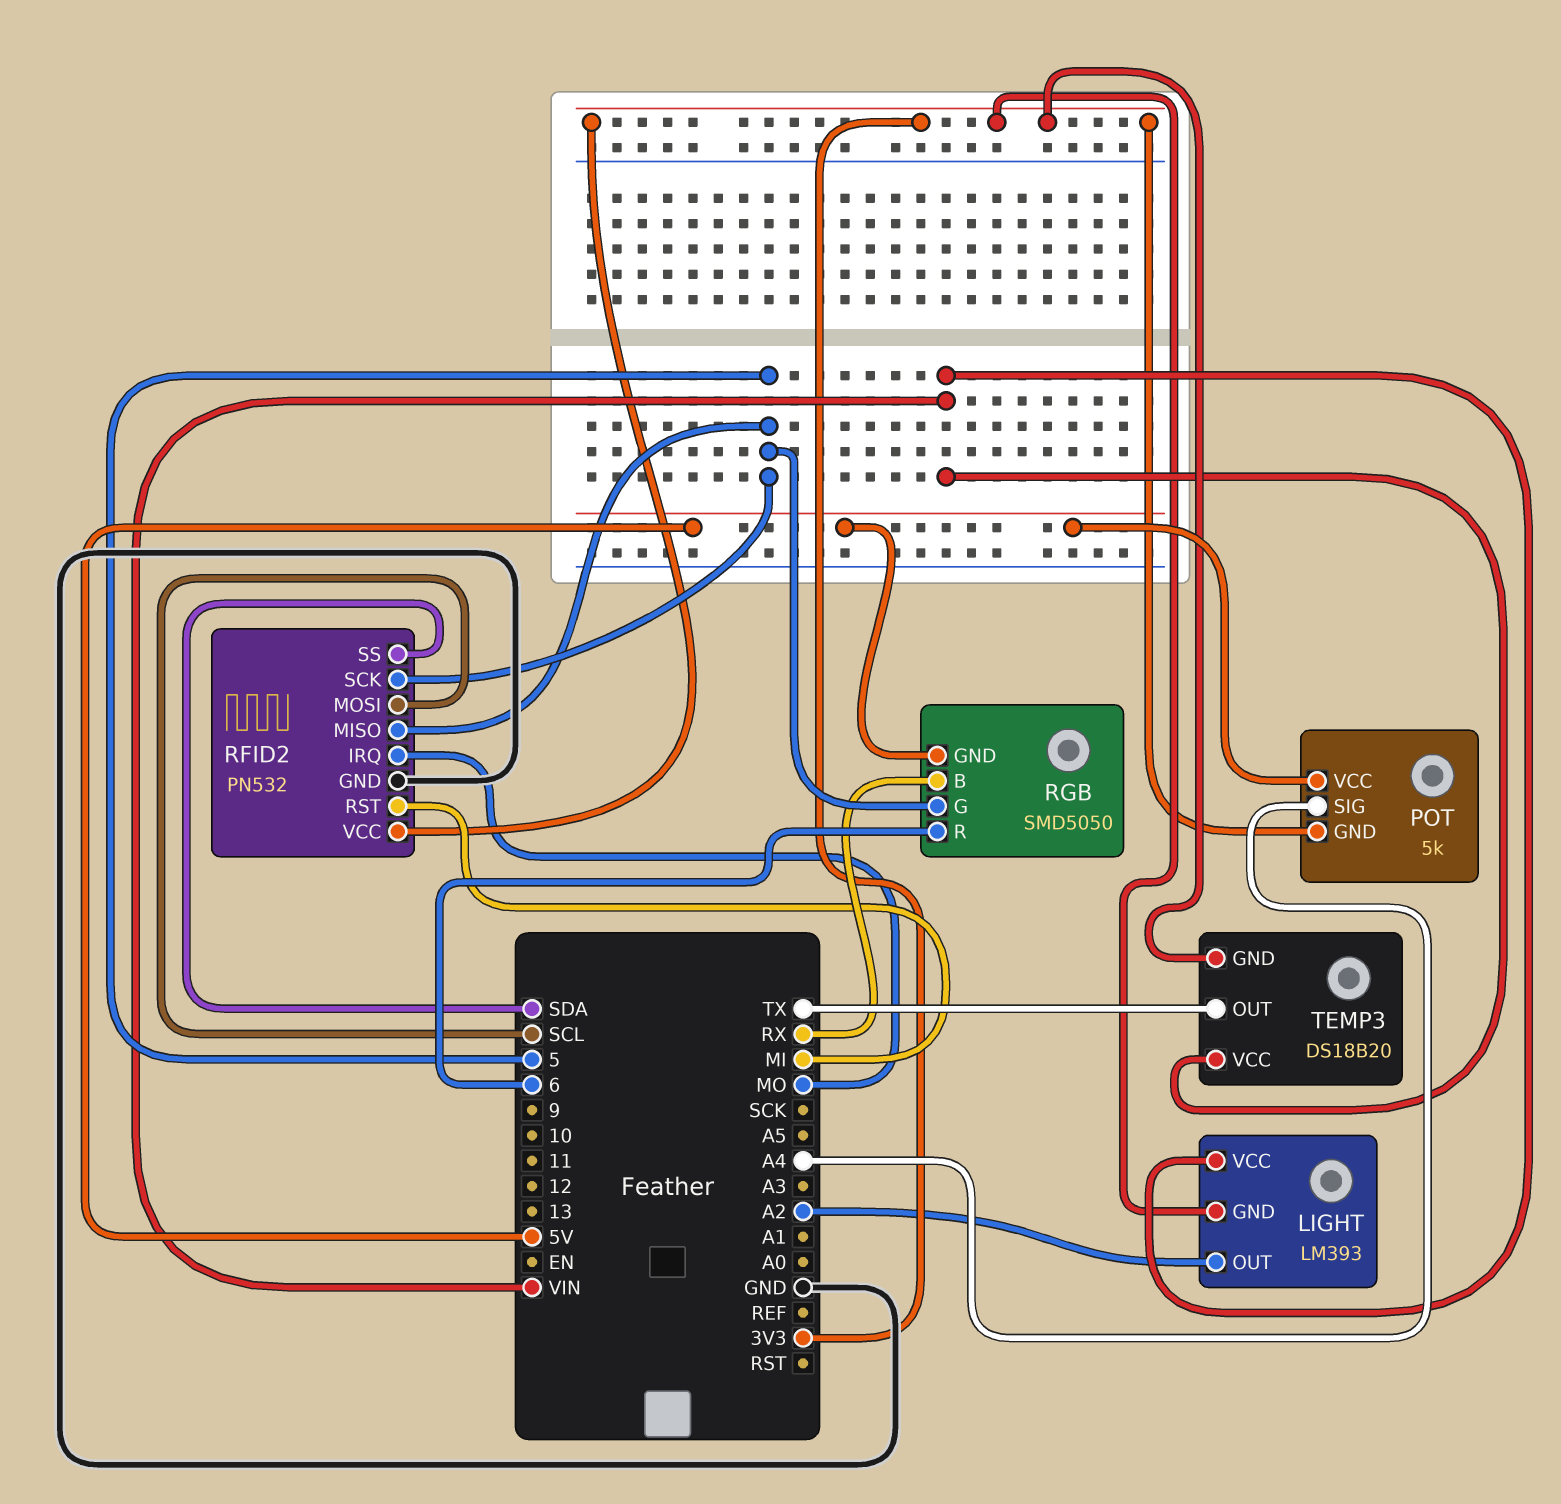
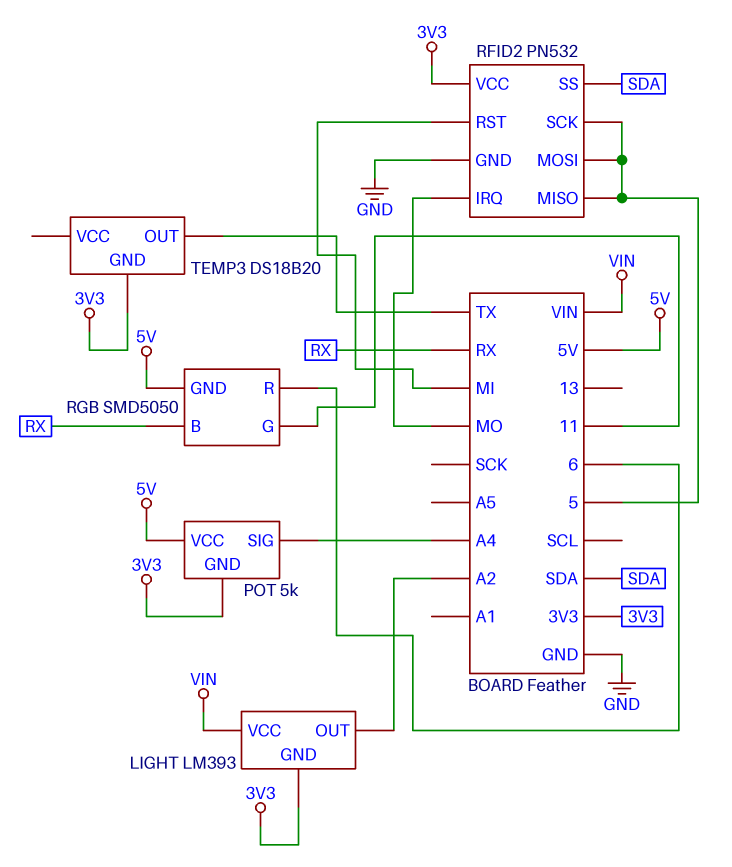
RFID2 pin MOSI: SCL -> 5
RGB pin G: 5 -> 11
TEMP3 pin VCC: VIN -> none

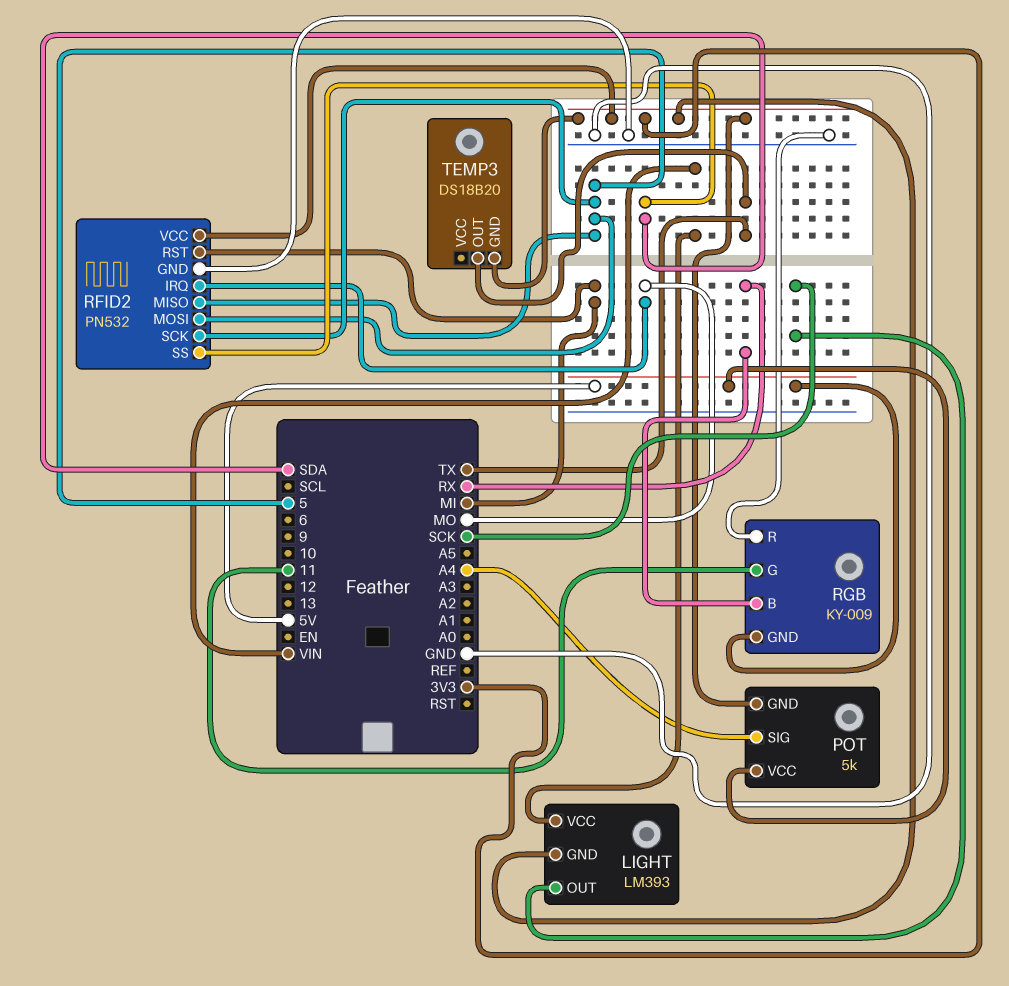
LIGHT pin OUT: A2 -> SCK
RGB: SMD5050 -> KY-009
RGB pin R: 6 -> GND

